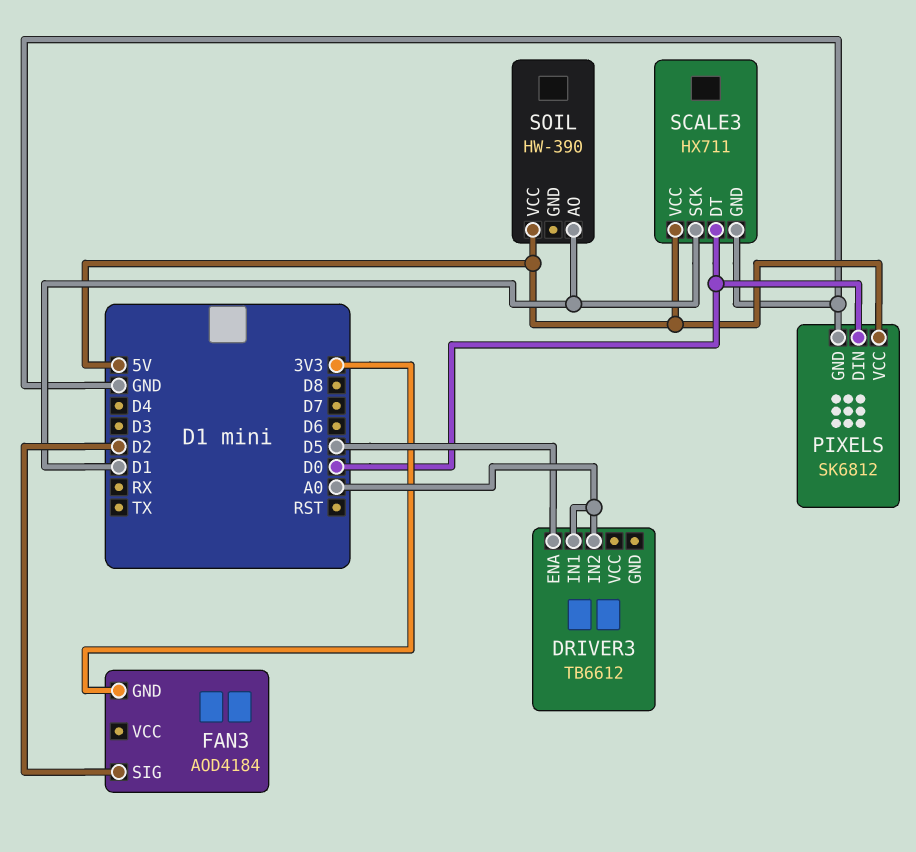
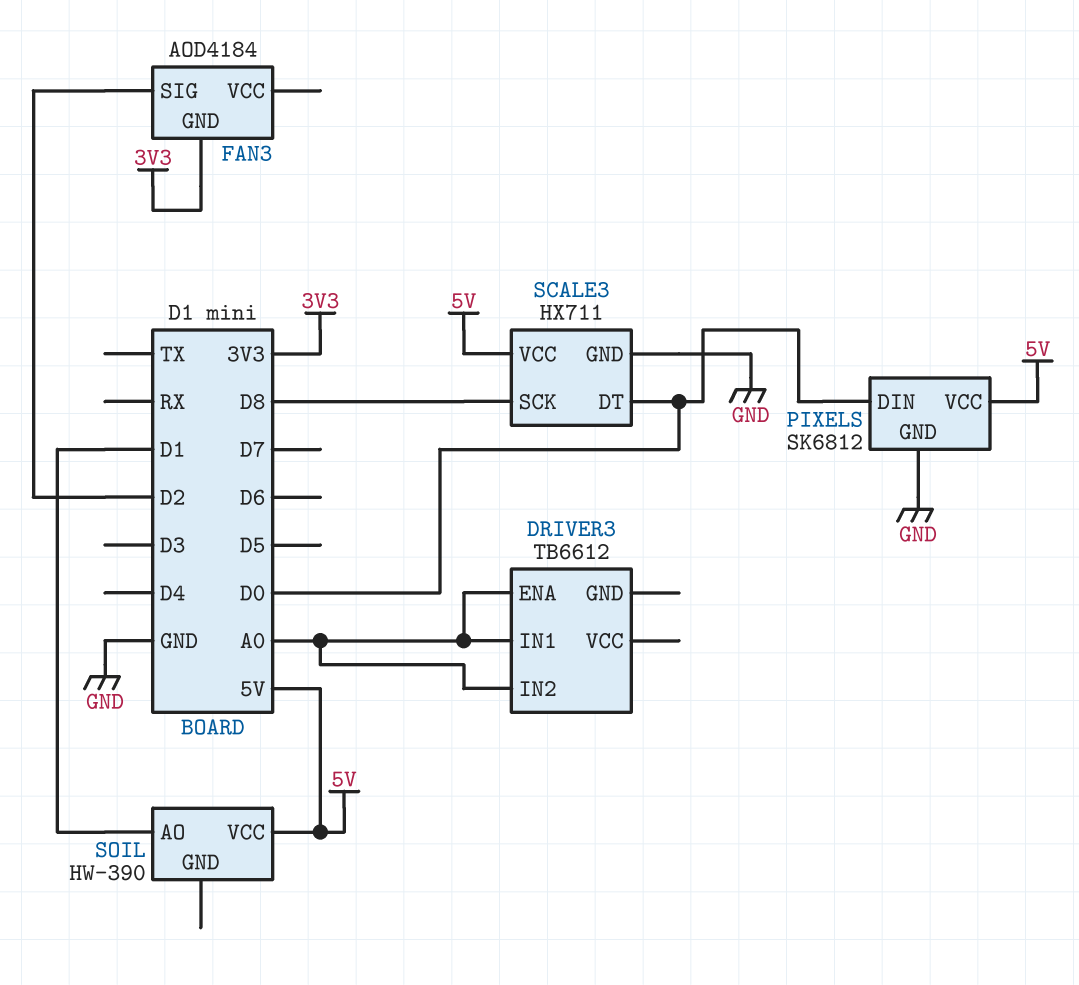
DRIVER3 pin ENA: D5 -> A0
SCALE3 pin SCK: D1 -> D8

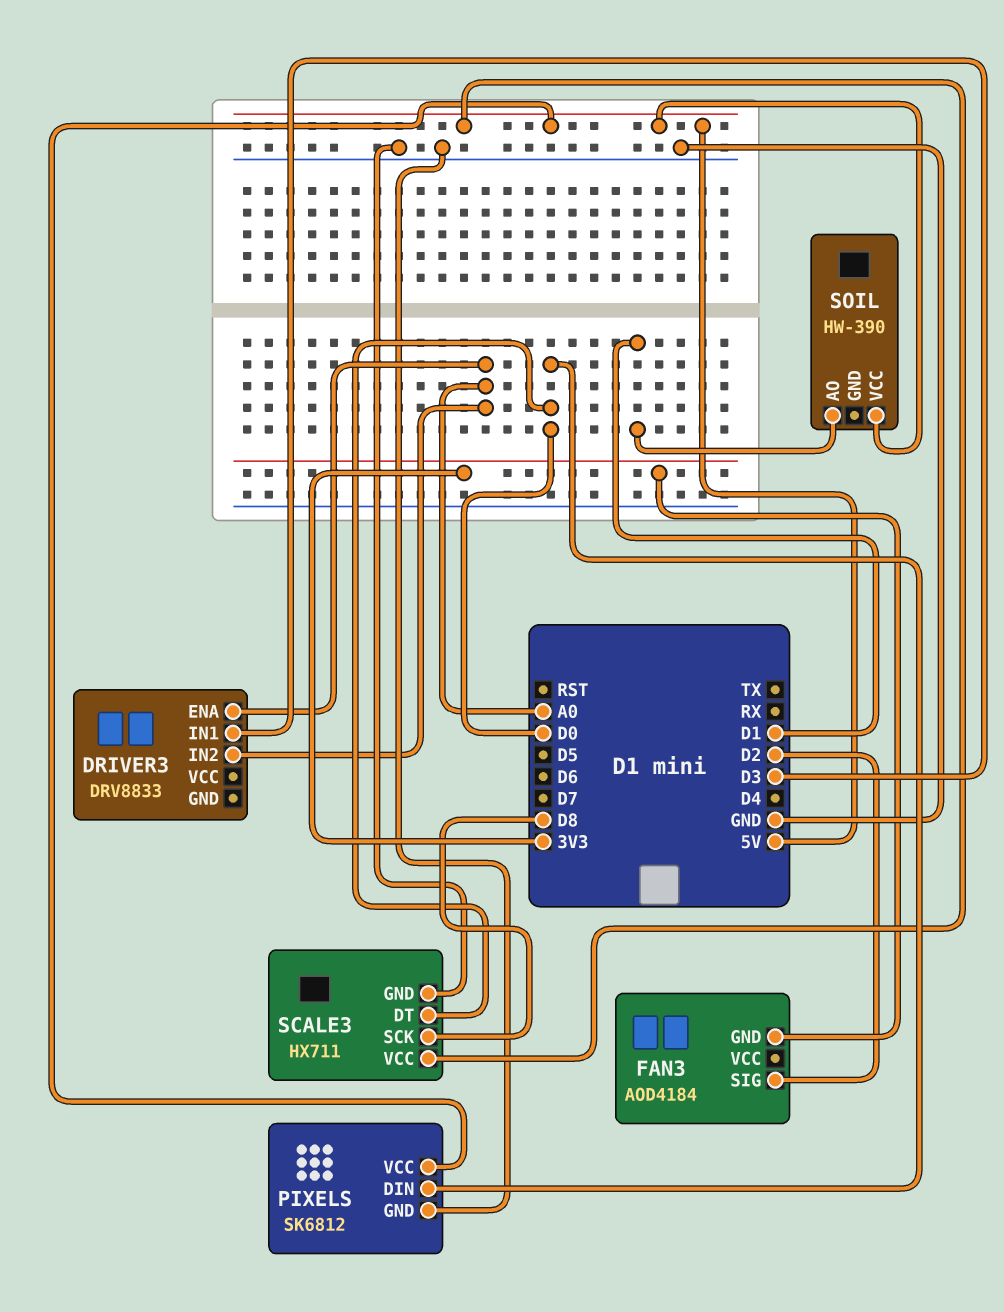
DRIVER3: TB6612 -> DRV8833
DRIVER3 pin IN1: A0 -> D3

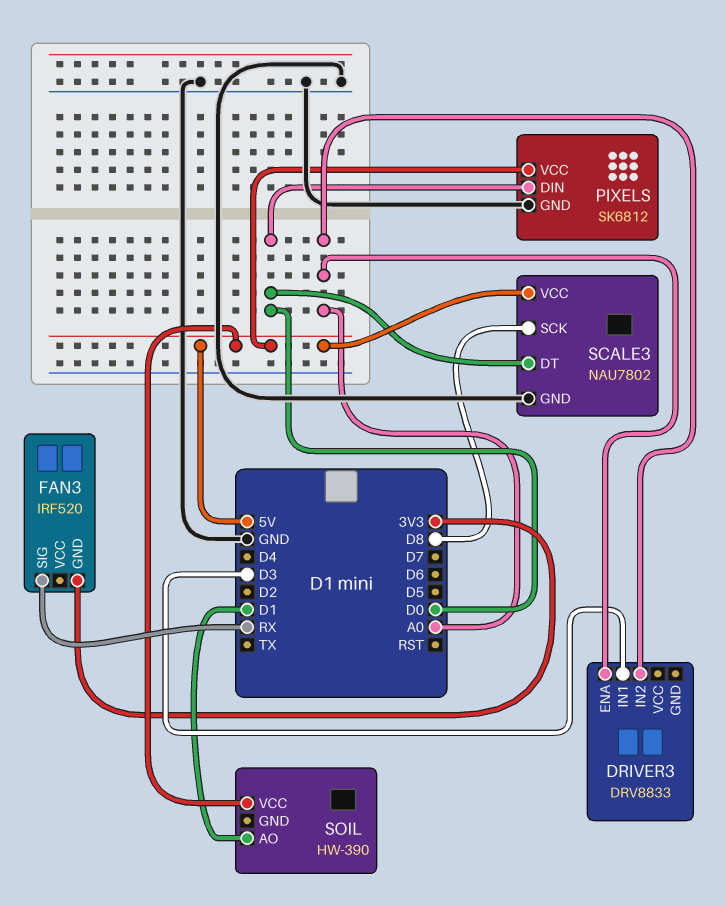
FAN3: AOD4184 -> IRF520
FAN3 pin SIG: D2 -> RX
SCALE3: HX711 -> NAU7802

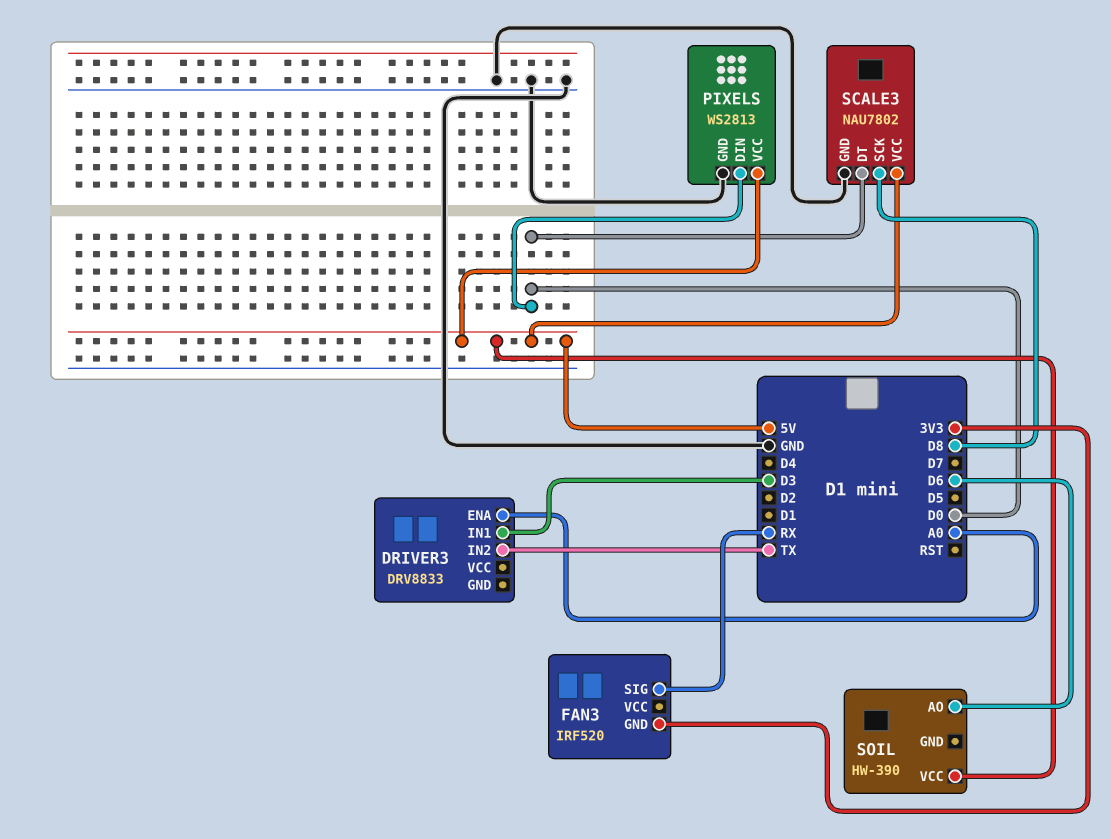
DRIVER3 pin IN2: A0 -> TX
PIXELS: SK6812 -> WS2813
SOIL pin AO: D1 -> D6

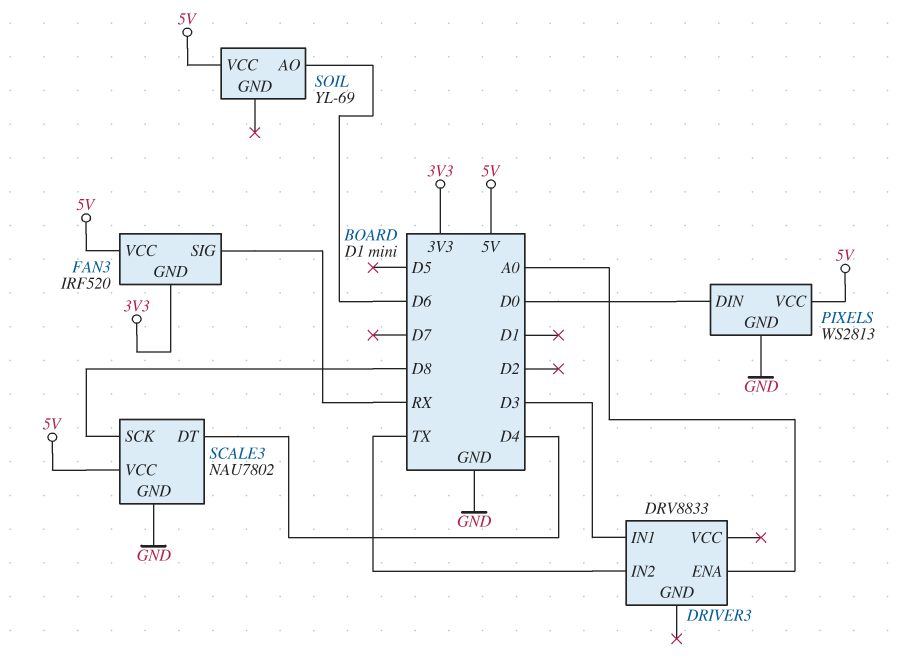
FAN3 pin VCC: none -> 5V
SCALE3 pin DT: D0 -> D4
SOIL: HW-390 -> YL-69

